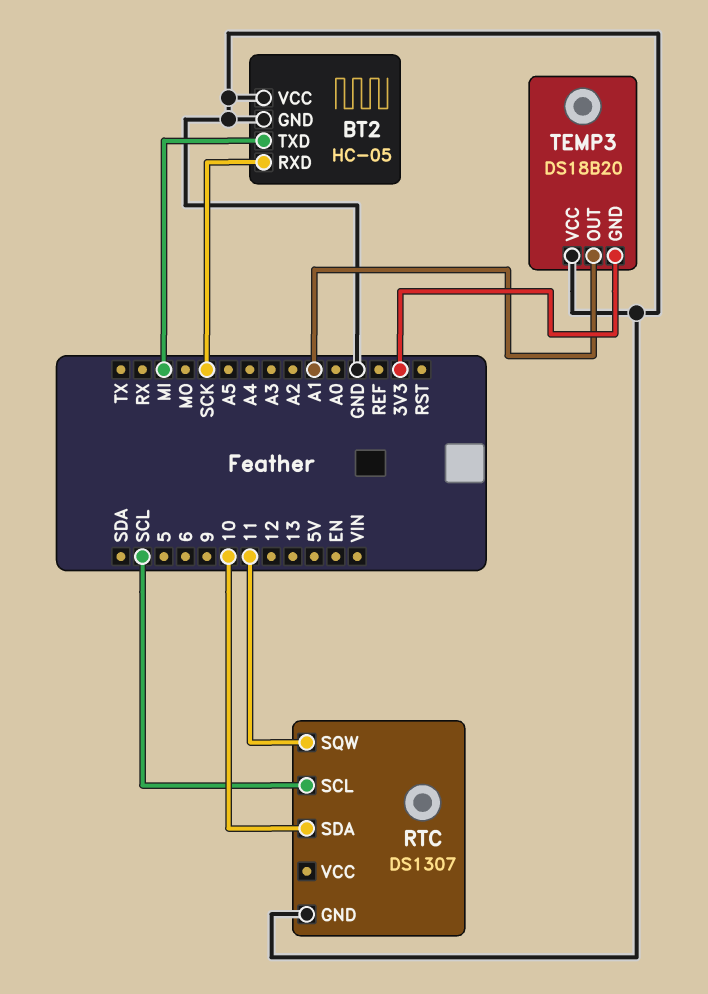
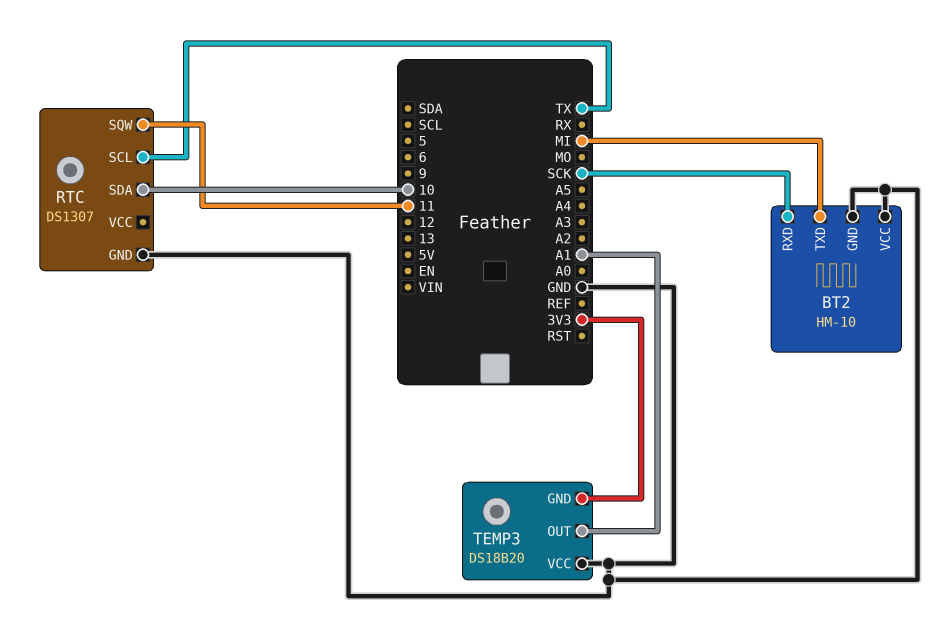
BT2: HC-05 -> HM-10
RTC pin SCL: SCL -> TX

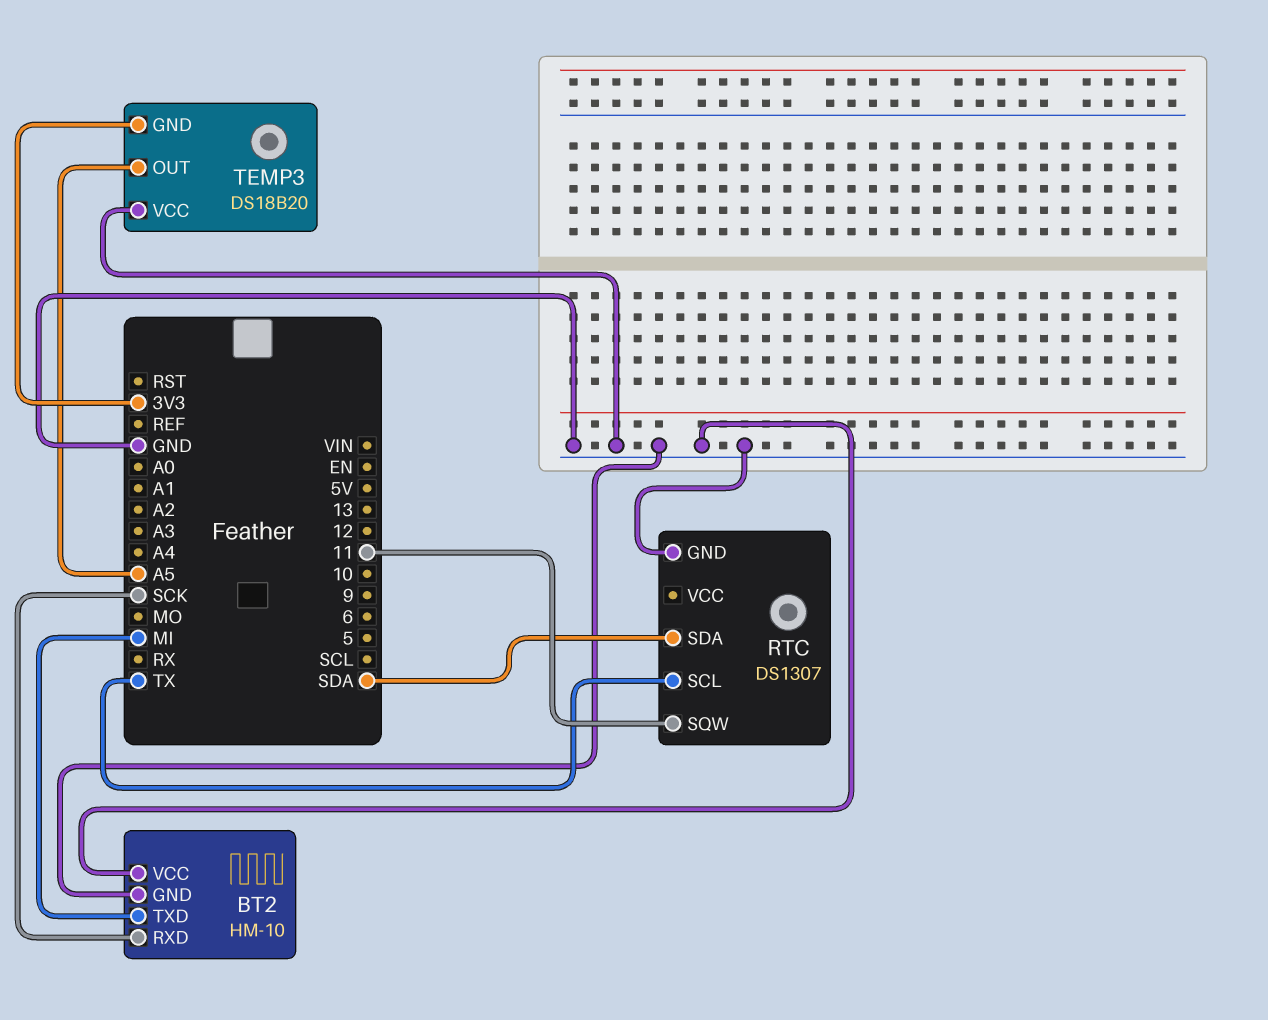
RTC pin SDA: 10 -> SDA
TEMP3 pin OUT: A1 -> A5

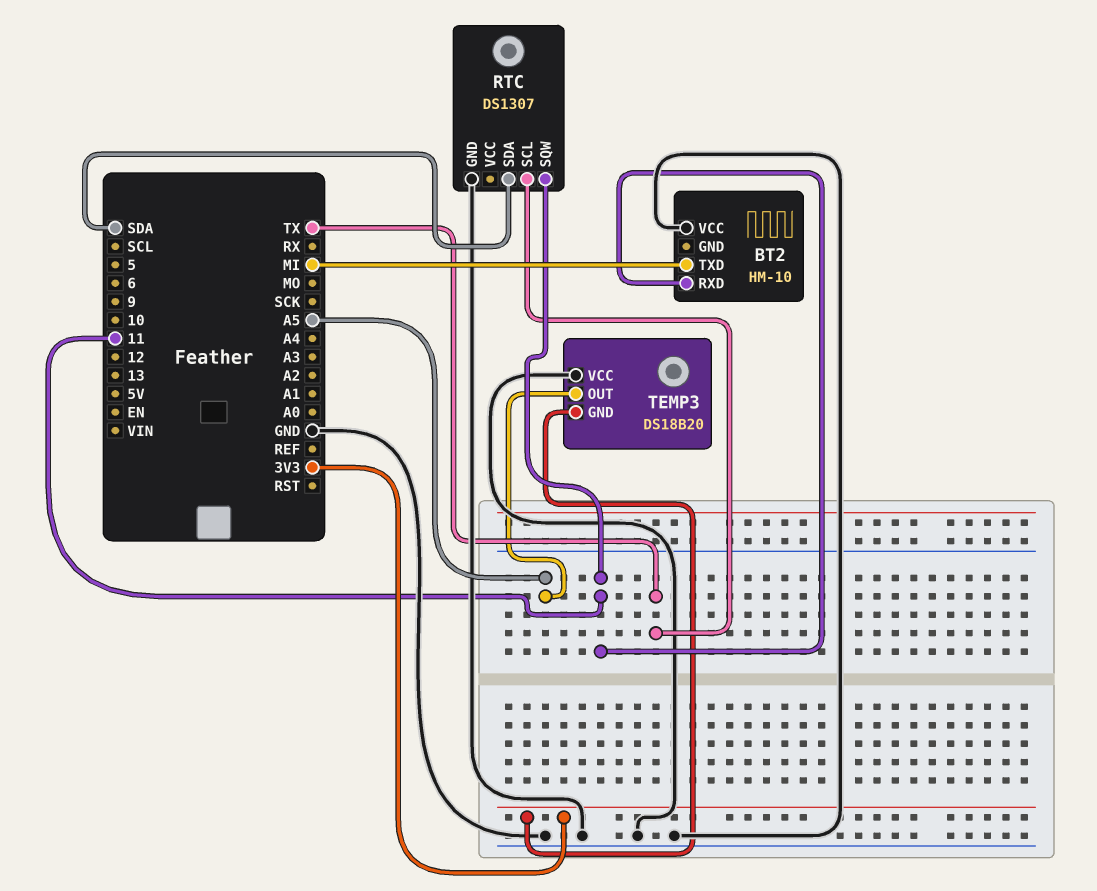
BT2 pin GND: GND -> none
BT2 pin RXD: SCK -> 11

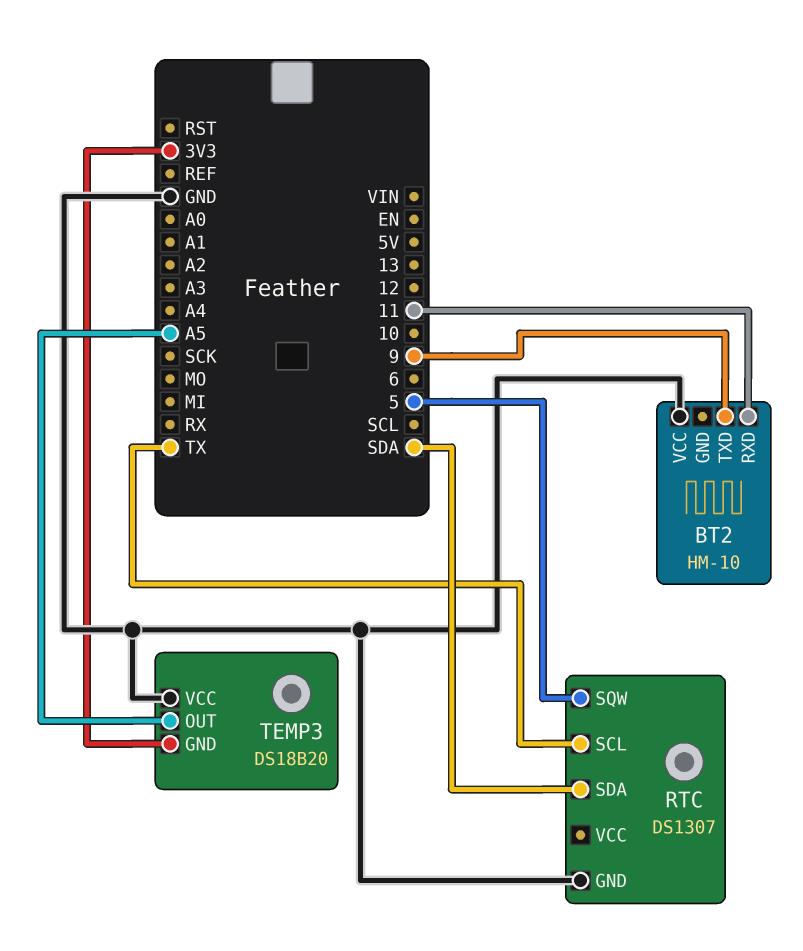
BT2 pin TXD: MI -> 9
RTC pin SQW: 11 -> 5

